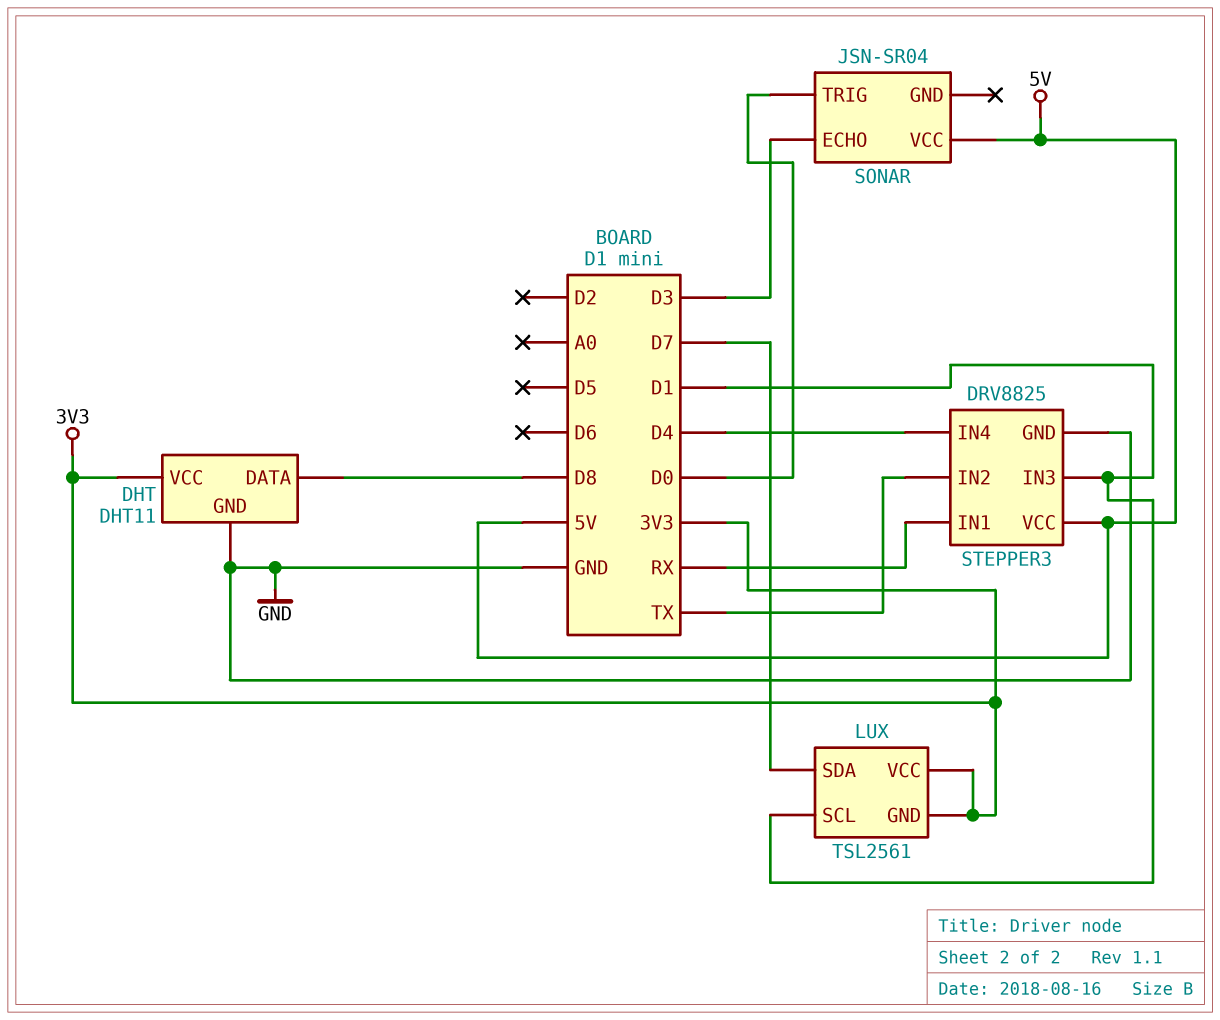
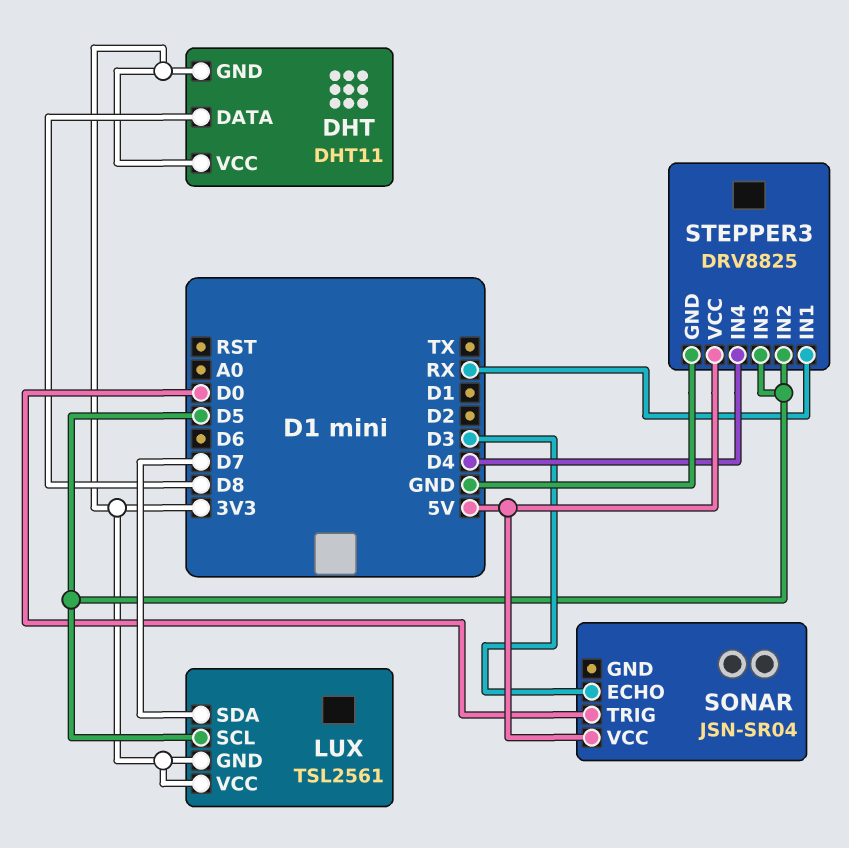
DHT pin GND: GND -> 3V3
LUX pin SCL: D1 -> D5
STEPPER3 pin IN2: TX -> D5
STEPPER3 pin IN3: D1 -> D5

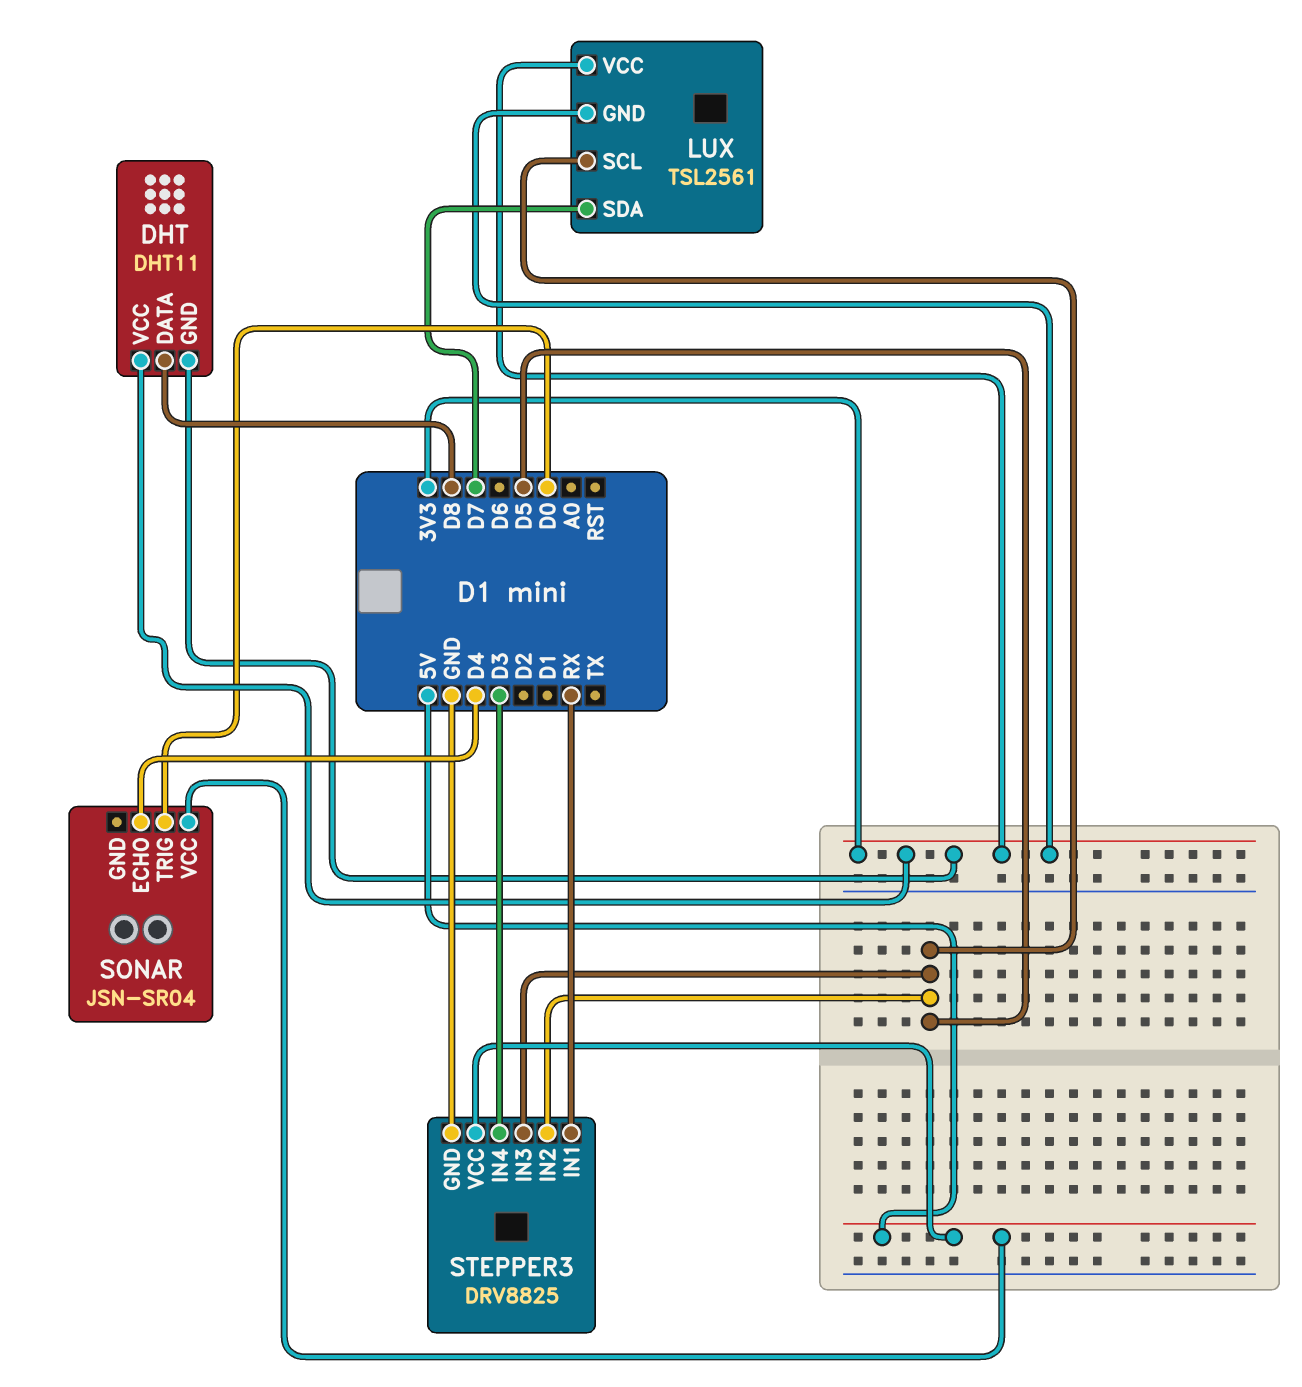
SONAR pin ECHO: D3 -> D4
STEPPER3 pin IN4: D4 -> D3

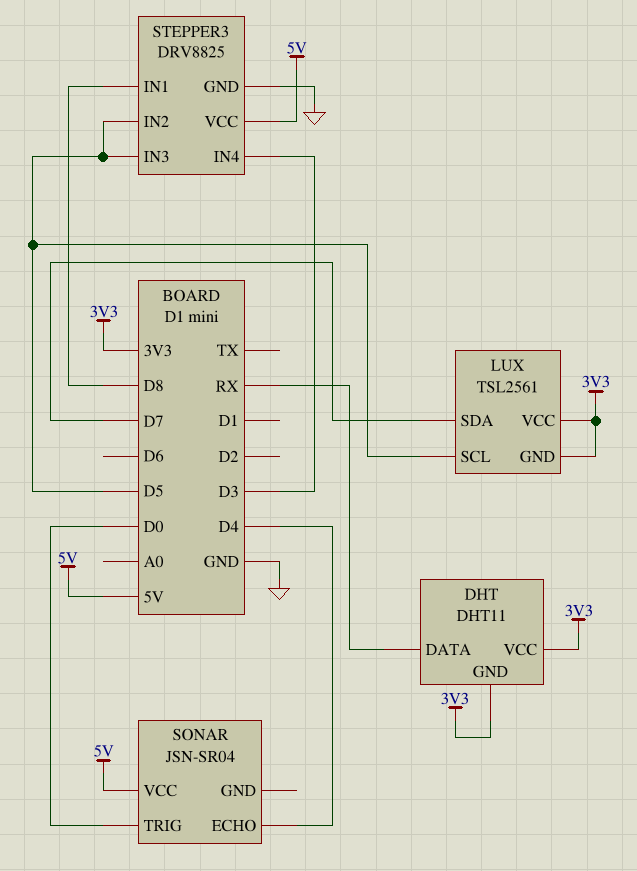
DHT pin DATA: D8 -> RX
STEPPER3 pin IN1: RX -> D8

